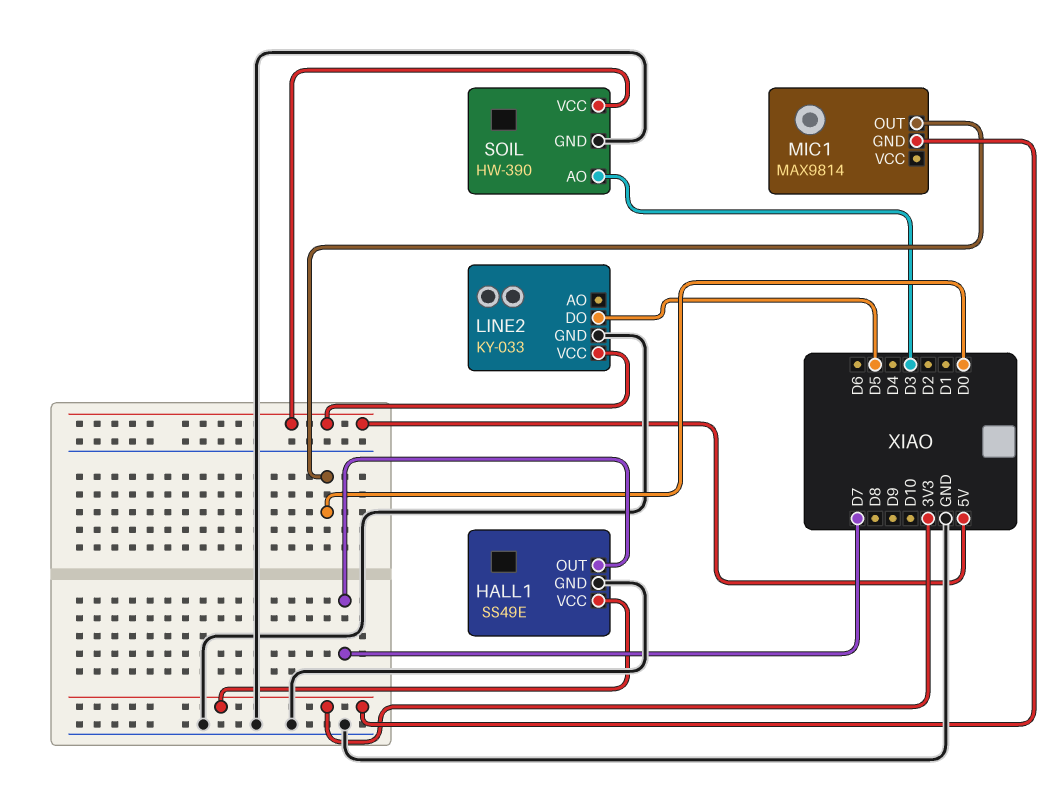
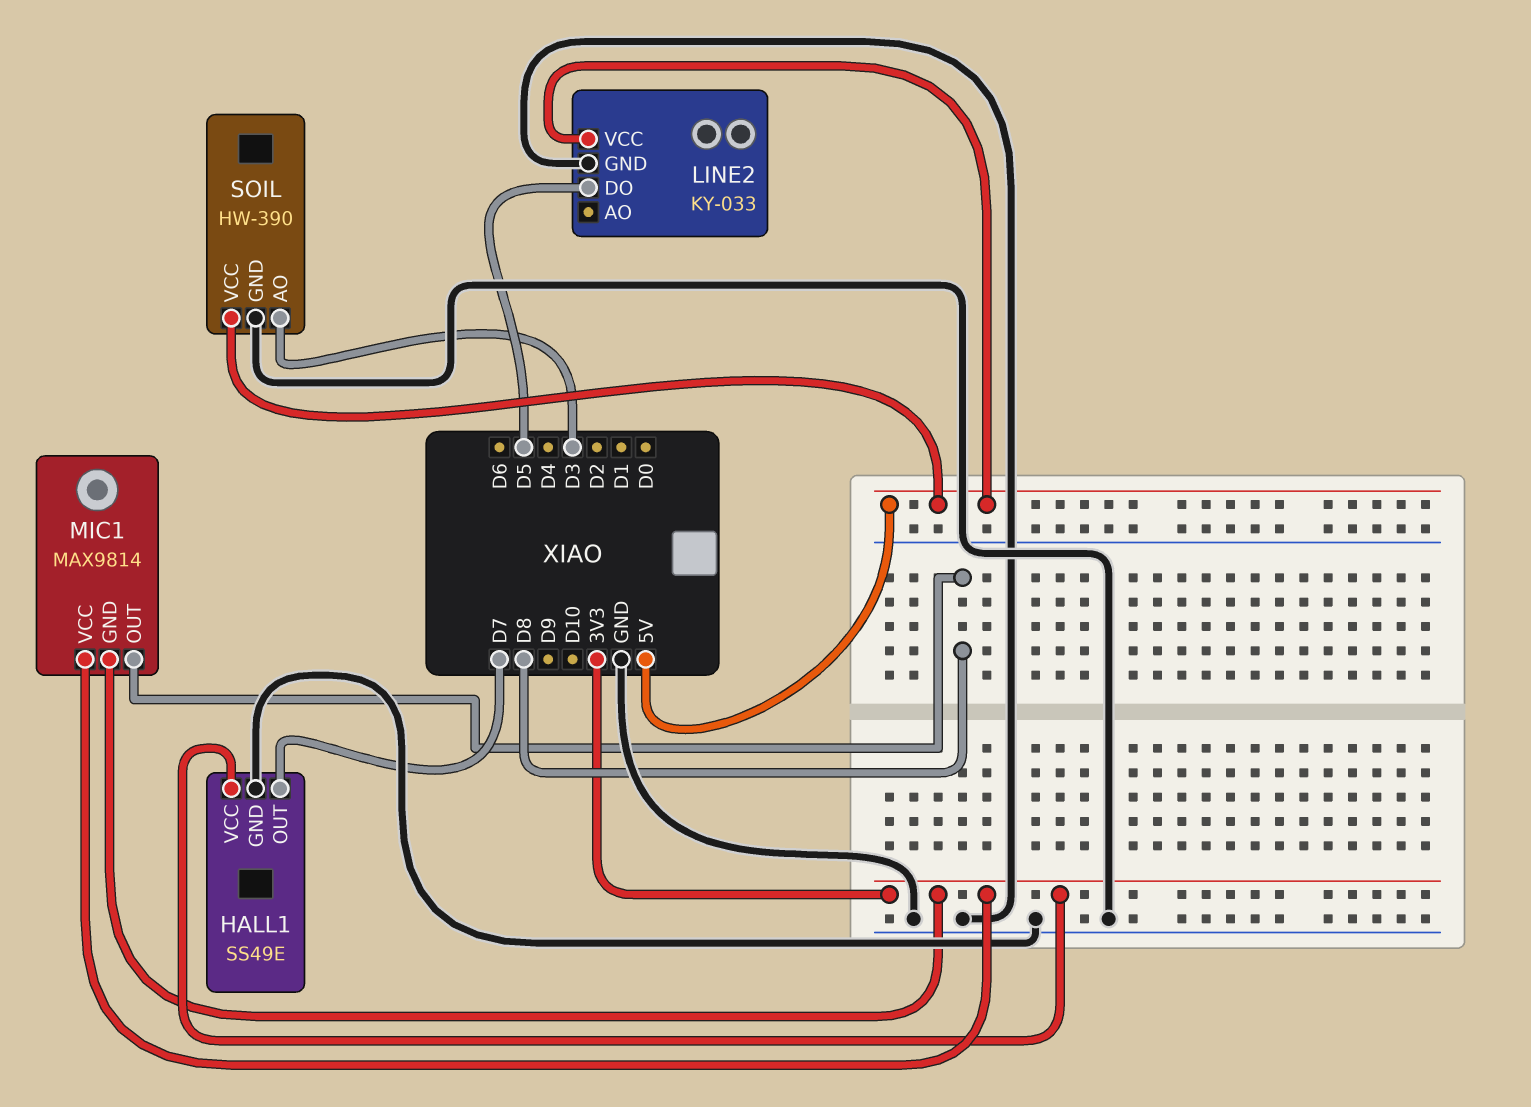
MIC1 pin OUT: D0 -> D8
MIC1 pin VCC: none -> 3V3

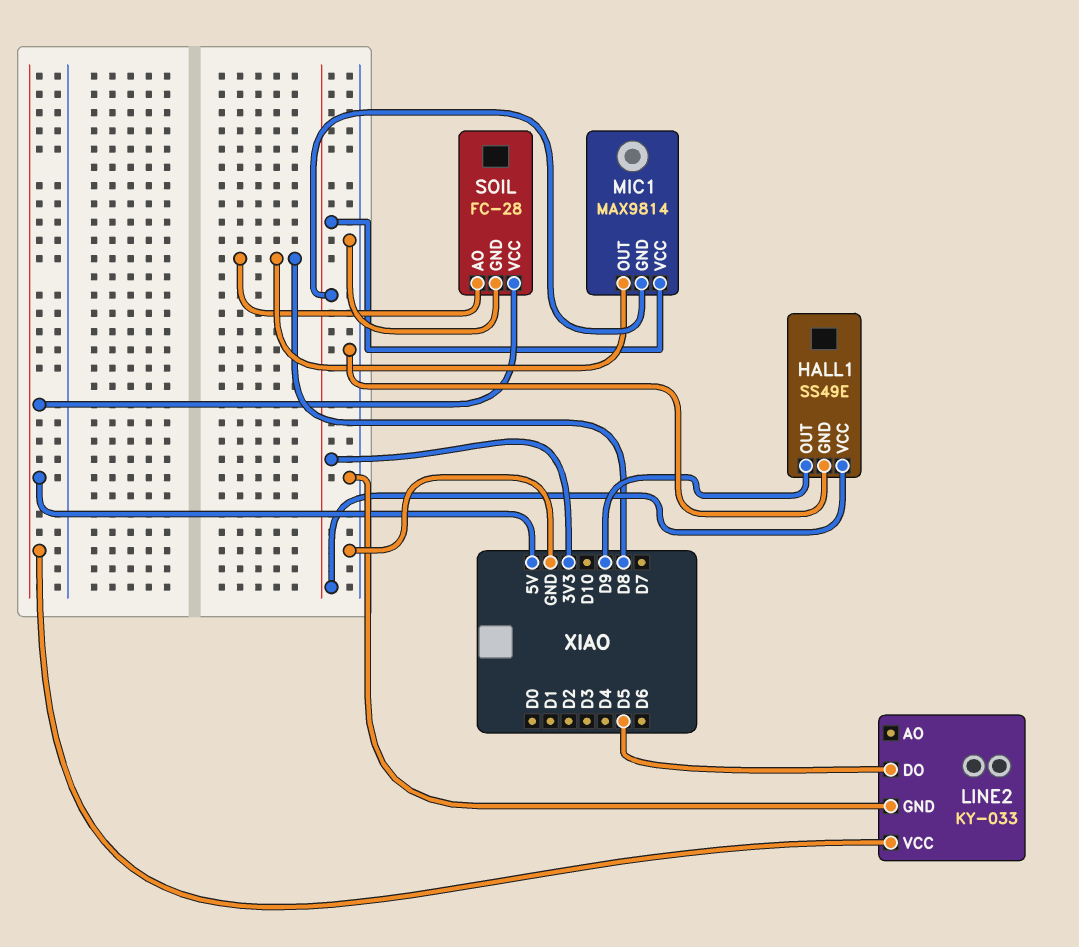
HALL1 pin OUT: D7 -> D9
SOIL: HW-390 -> FC-28
SOIL pin AO: D3 -> D8

